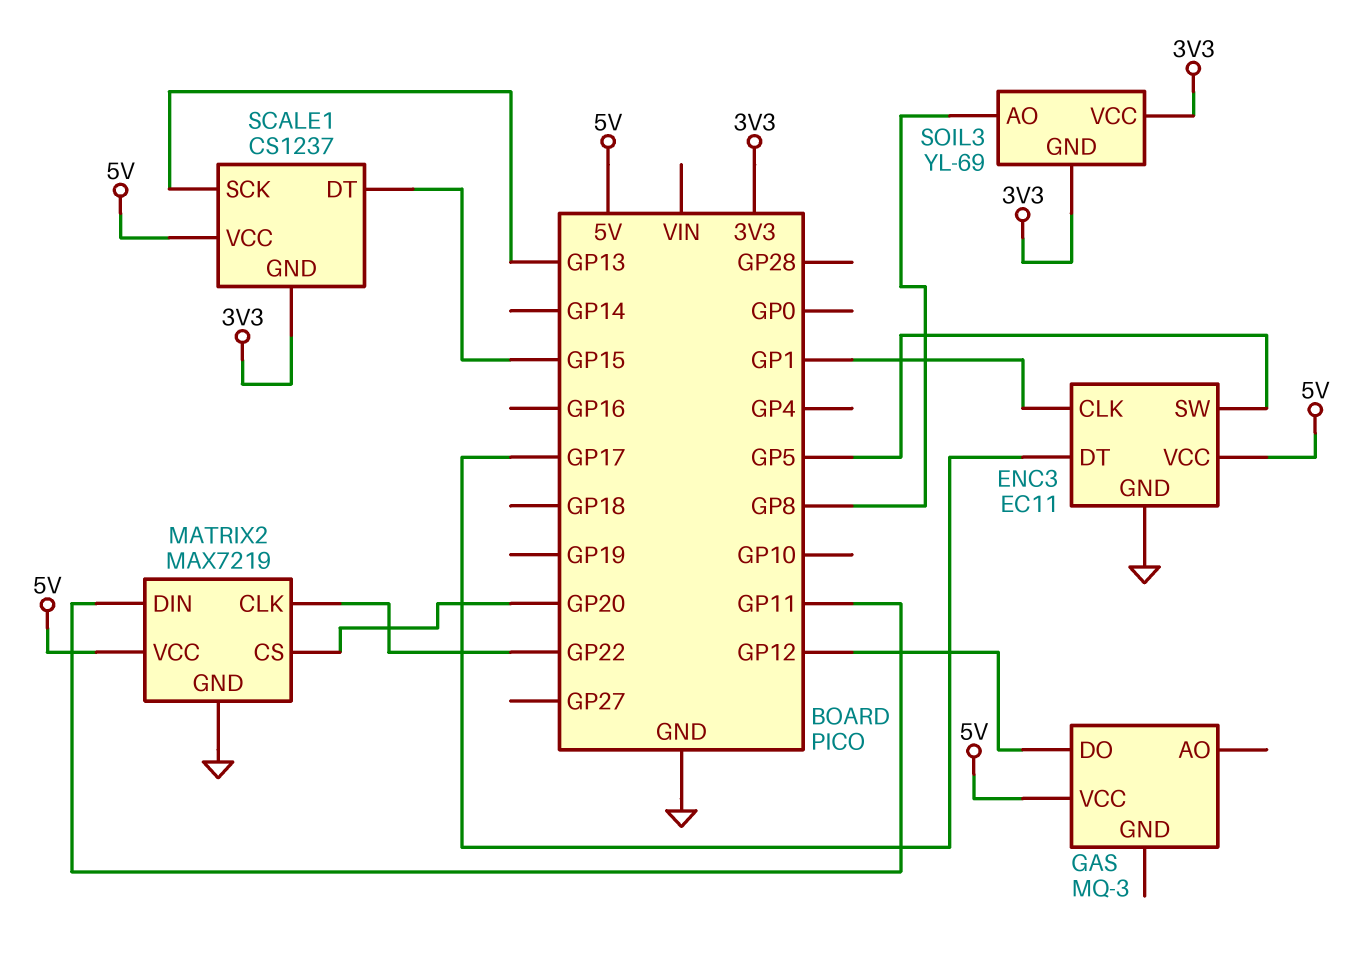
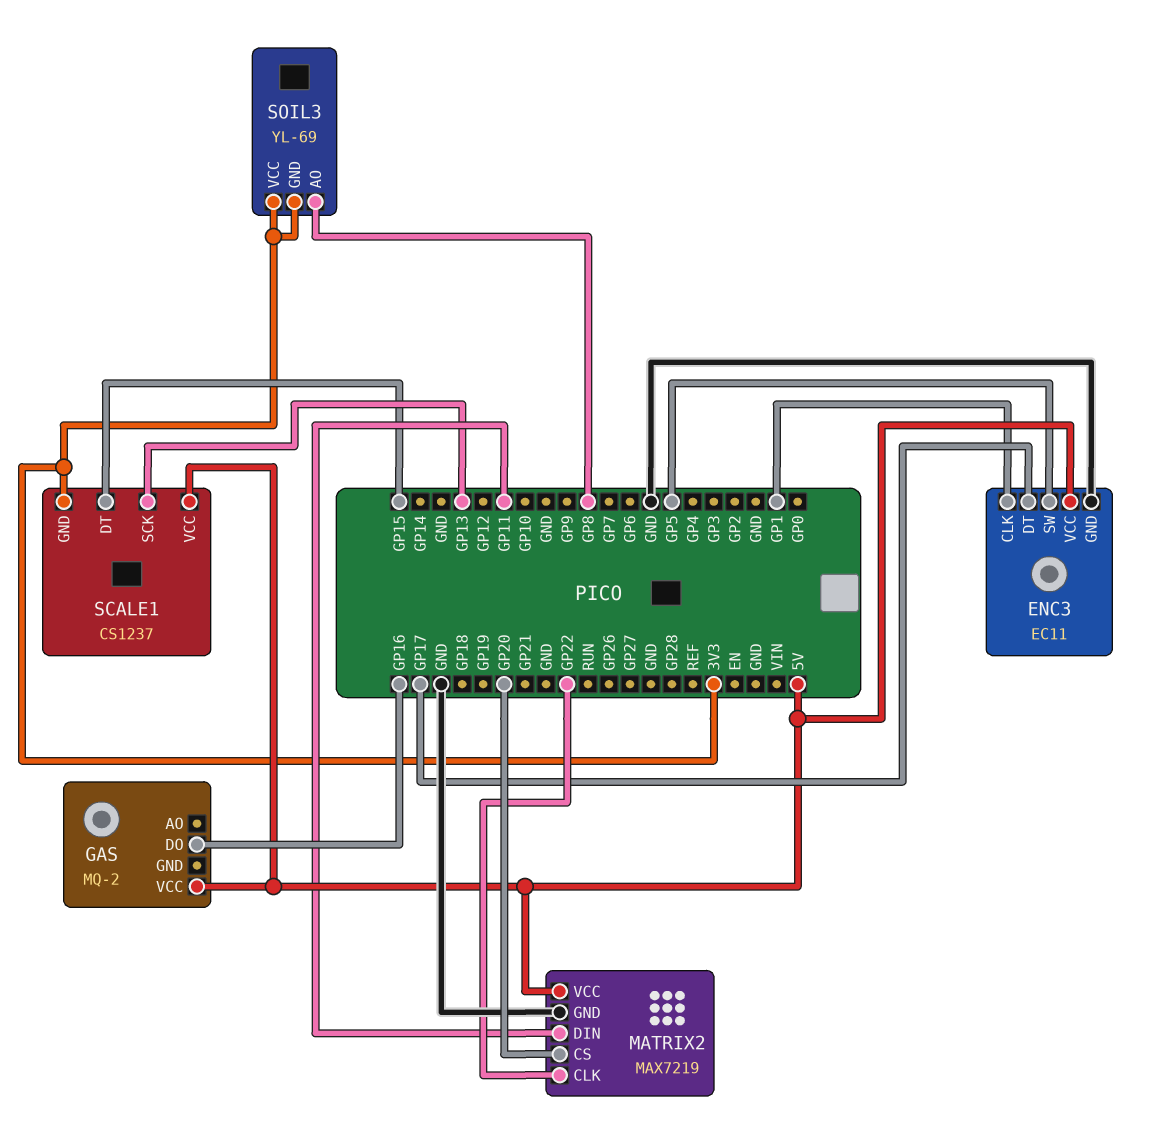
GAS: MQ-3 -> MQ-2
GAS pin DO: GP12 -> GP16

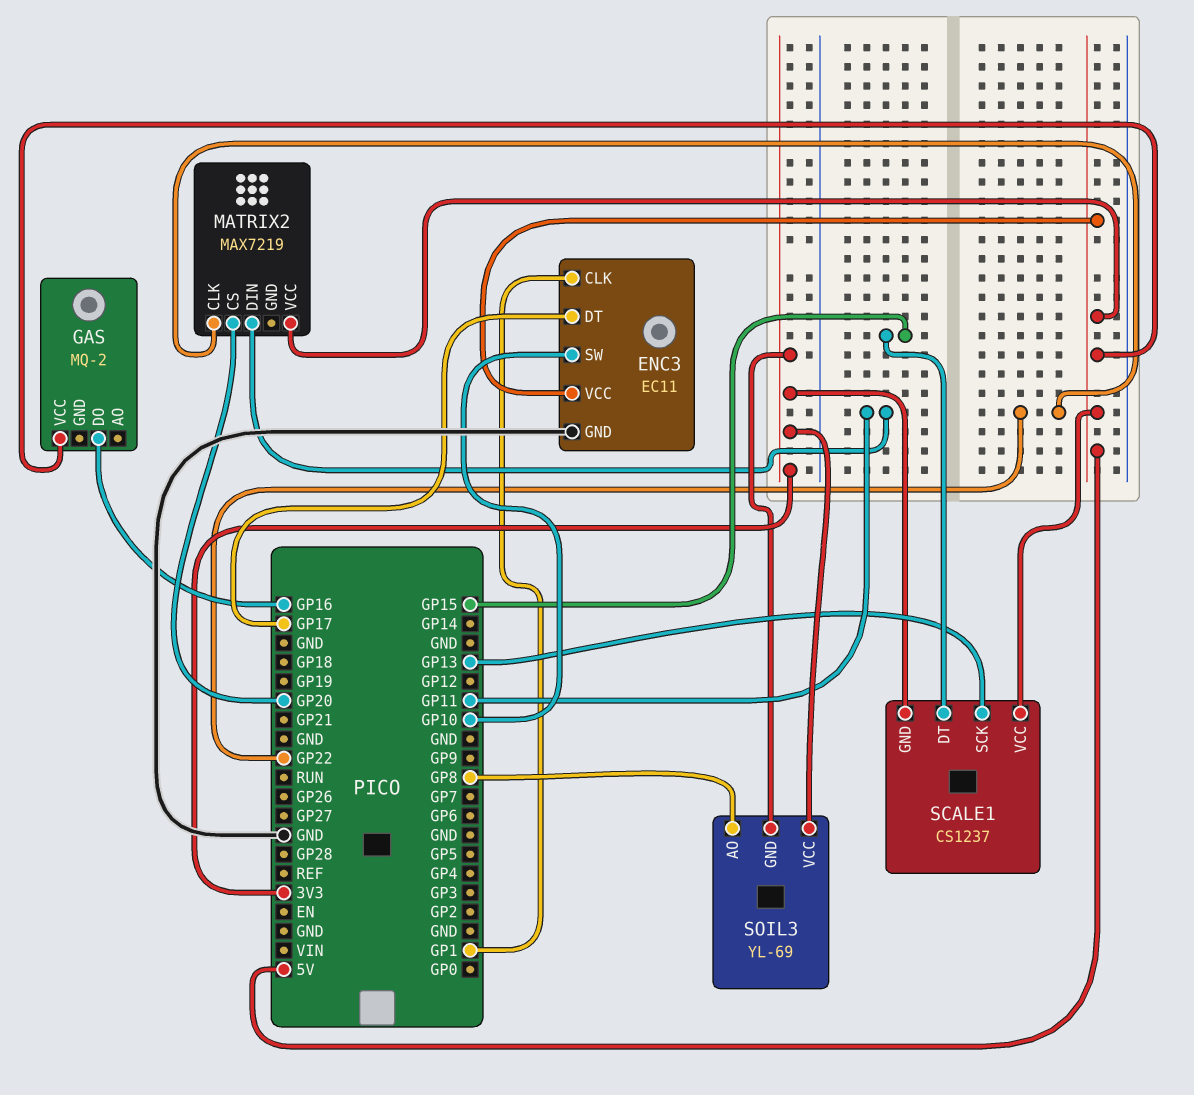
ENC3 pin SW: GP5 -> GP10
MATRIX2 pin GND: GND -> none

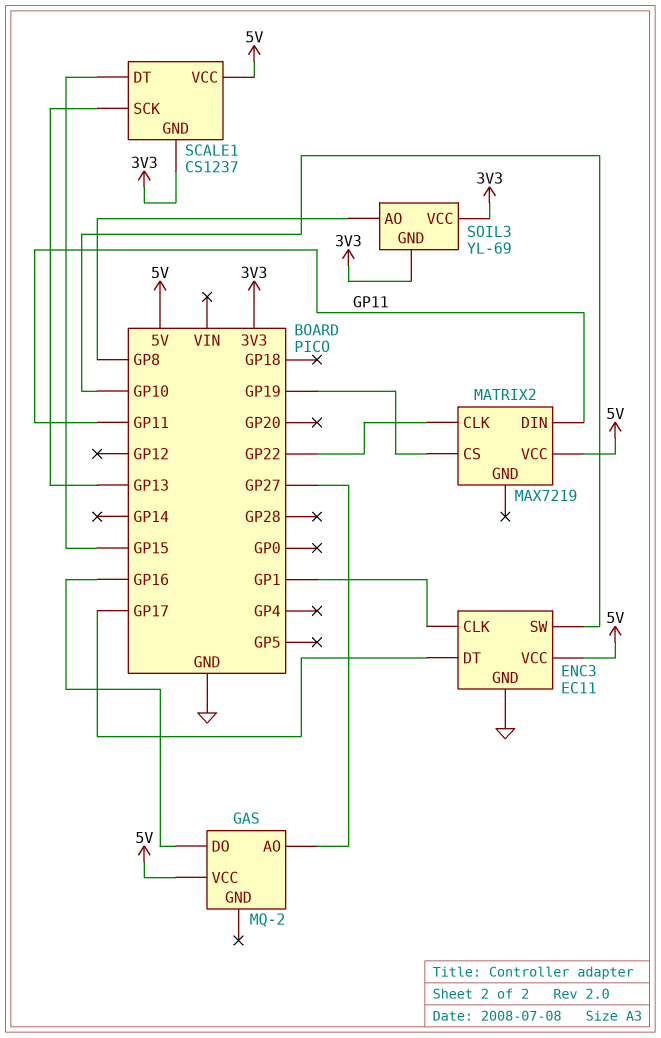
GAS pin AO: none -> GP27
MATRIX2 pin CS: GP20 -> GP19

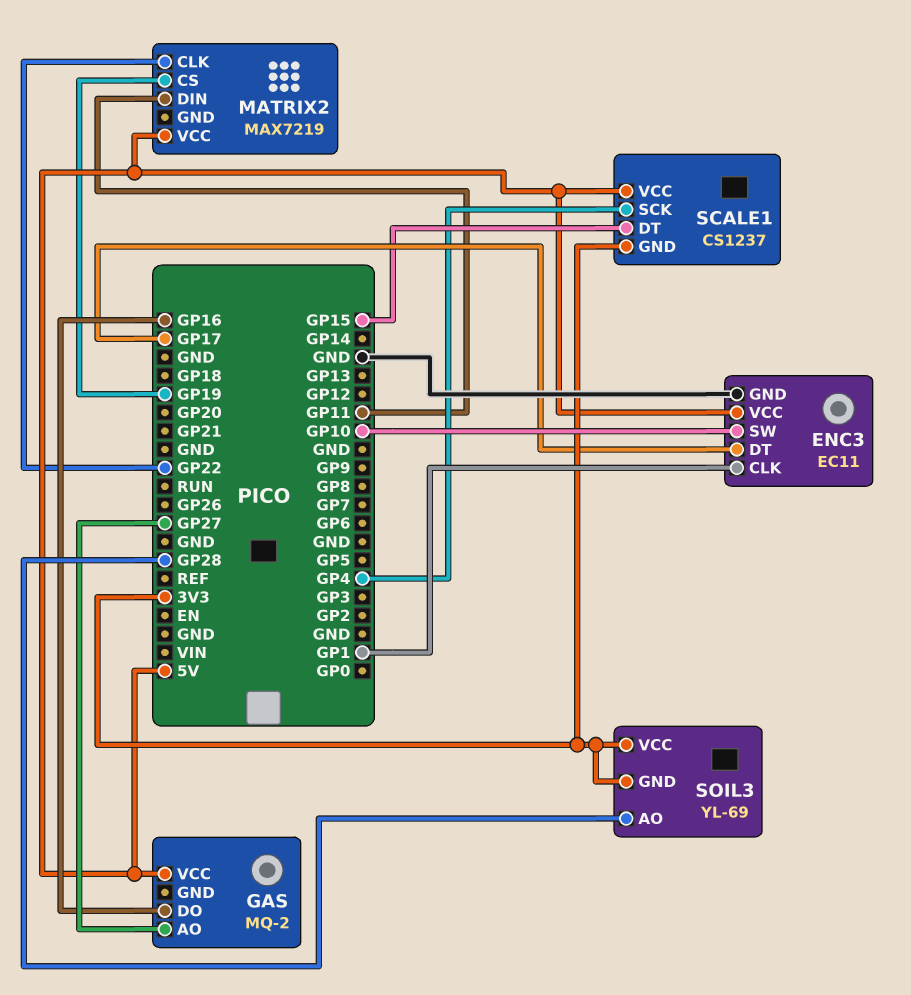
SCALE1 pin SCK: GP13 -> GP4
SOIL3 pin AO: GP8 -> GP28

